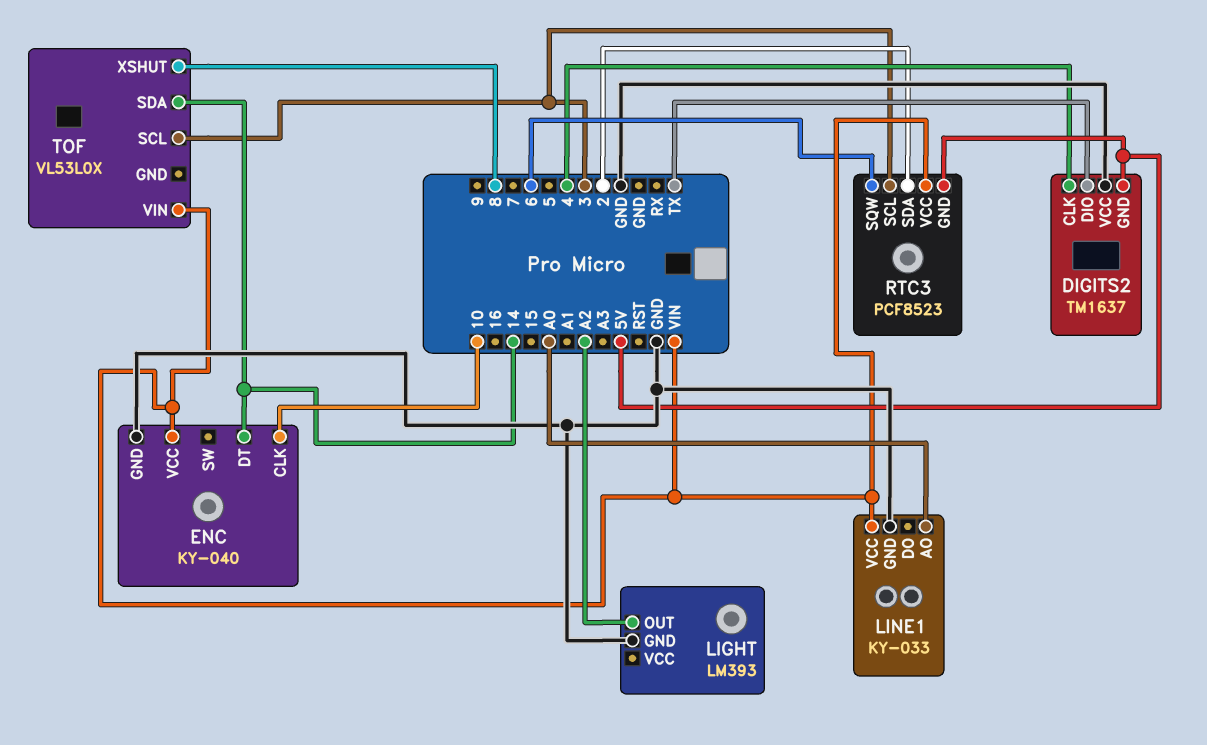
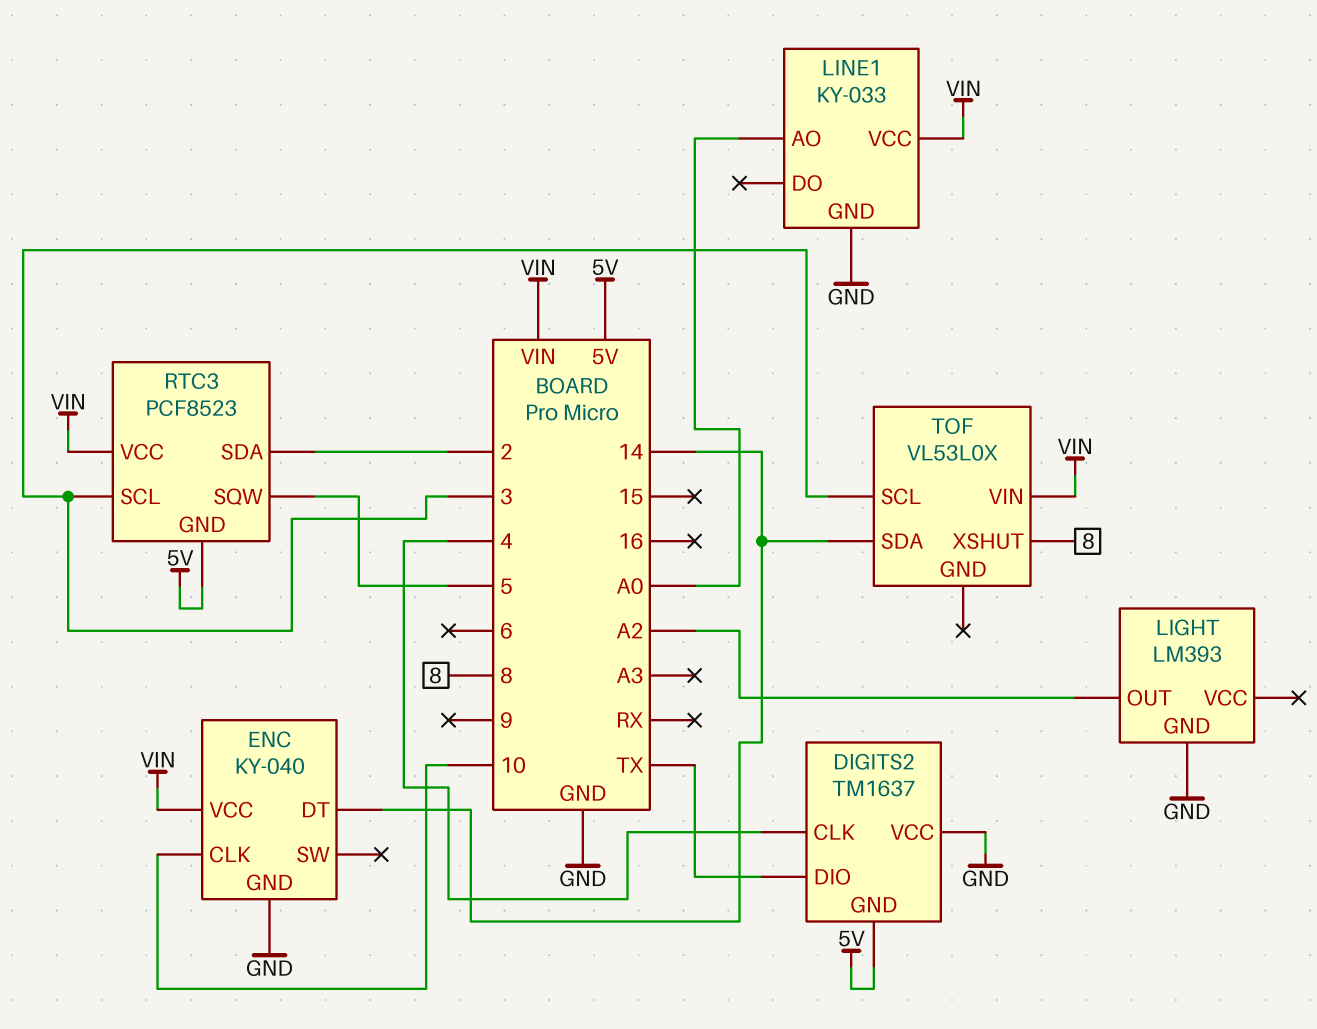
RTC3 pin SQW: 6 -> 5

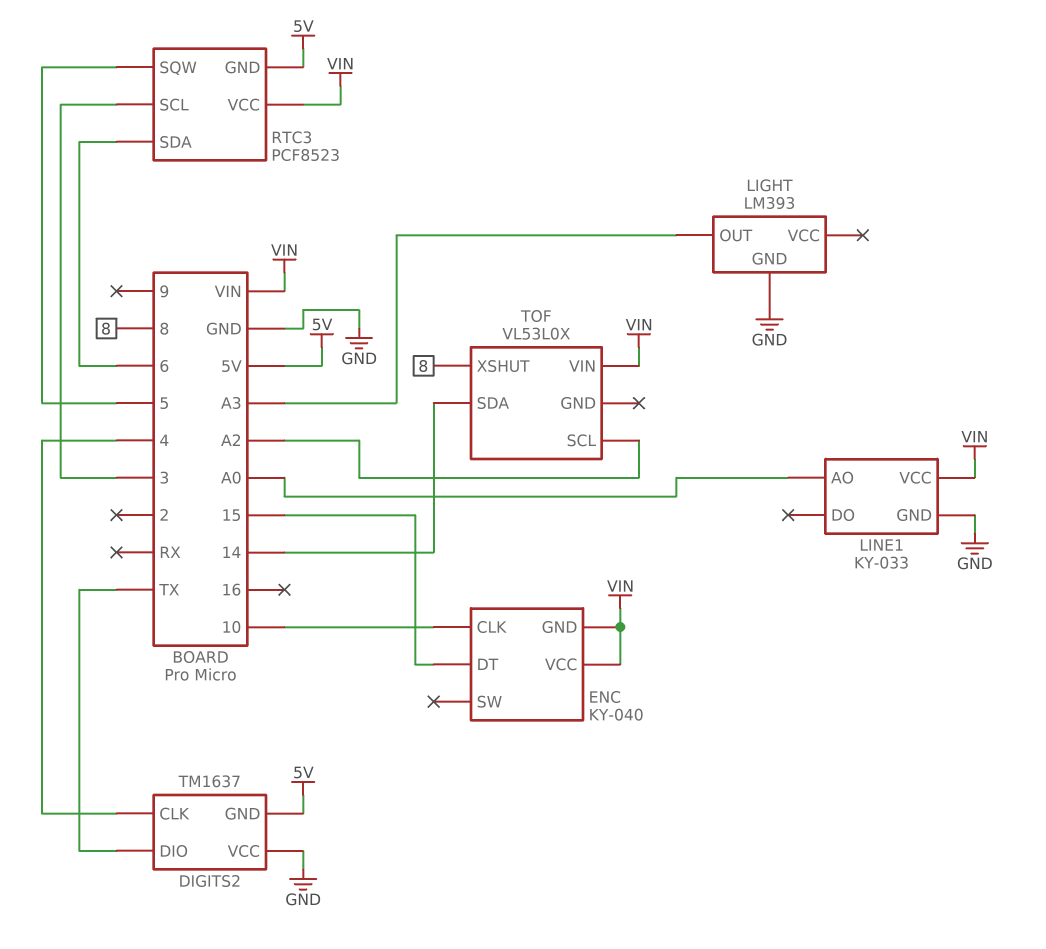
ENC pin DT: 14 -> 15
ENC pin GND: GND -> VIN
LIGHT pin OUT: A2 -> A3
RTC3 pin SDA: 2 -> 6
TOF pin SCL: 3 -> A2

